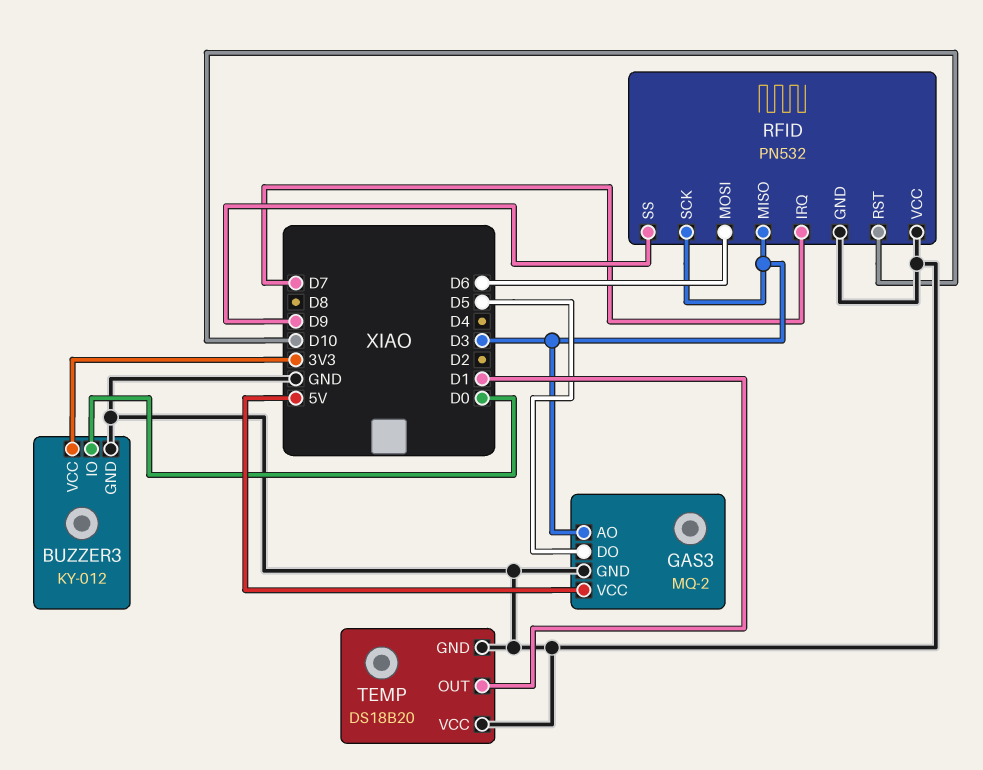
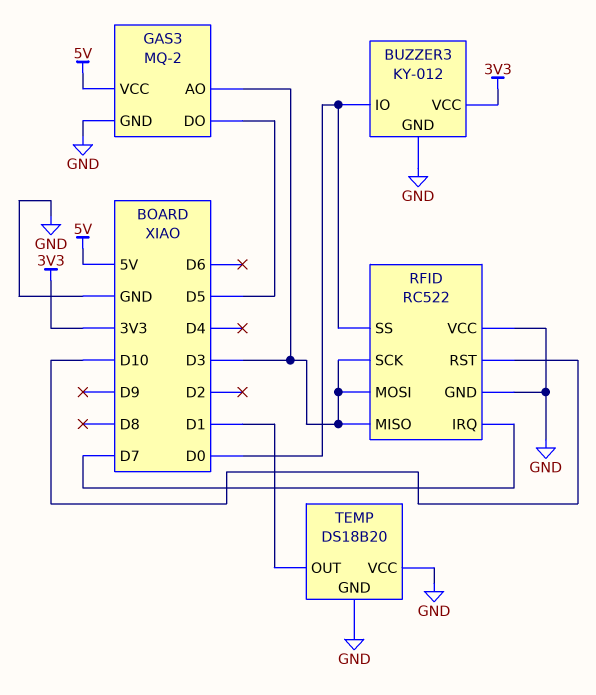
RFID: PN532 -> RC522
RFID pin MOSI: D6 -> D3
RFID pin SS: D9 -> D0

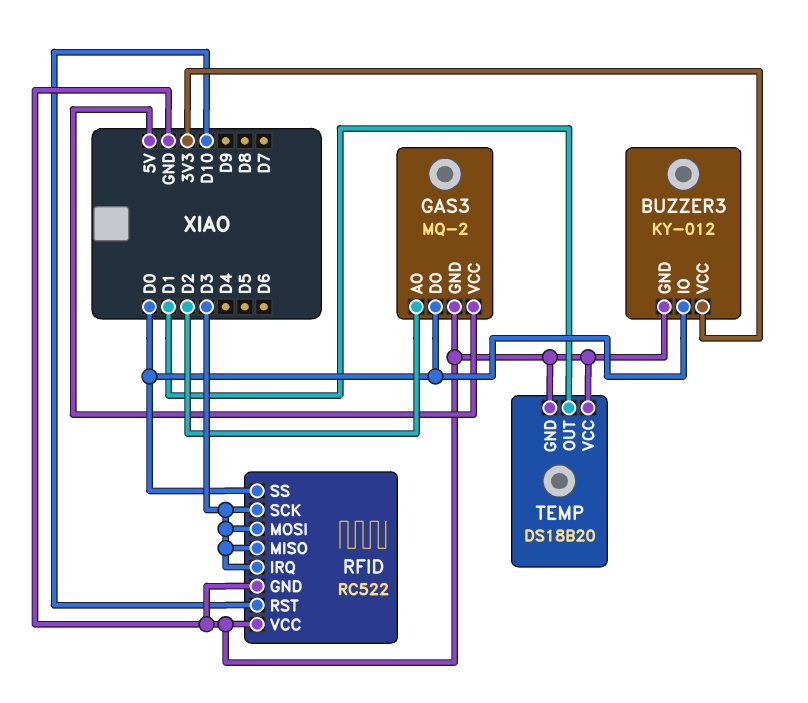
GAS3 pin AO: D3 -> D2
GAS3 pin DO: D5 -> D0
RFID pin IRQ: D7 -> D3

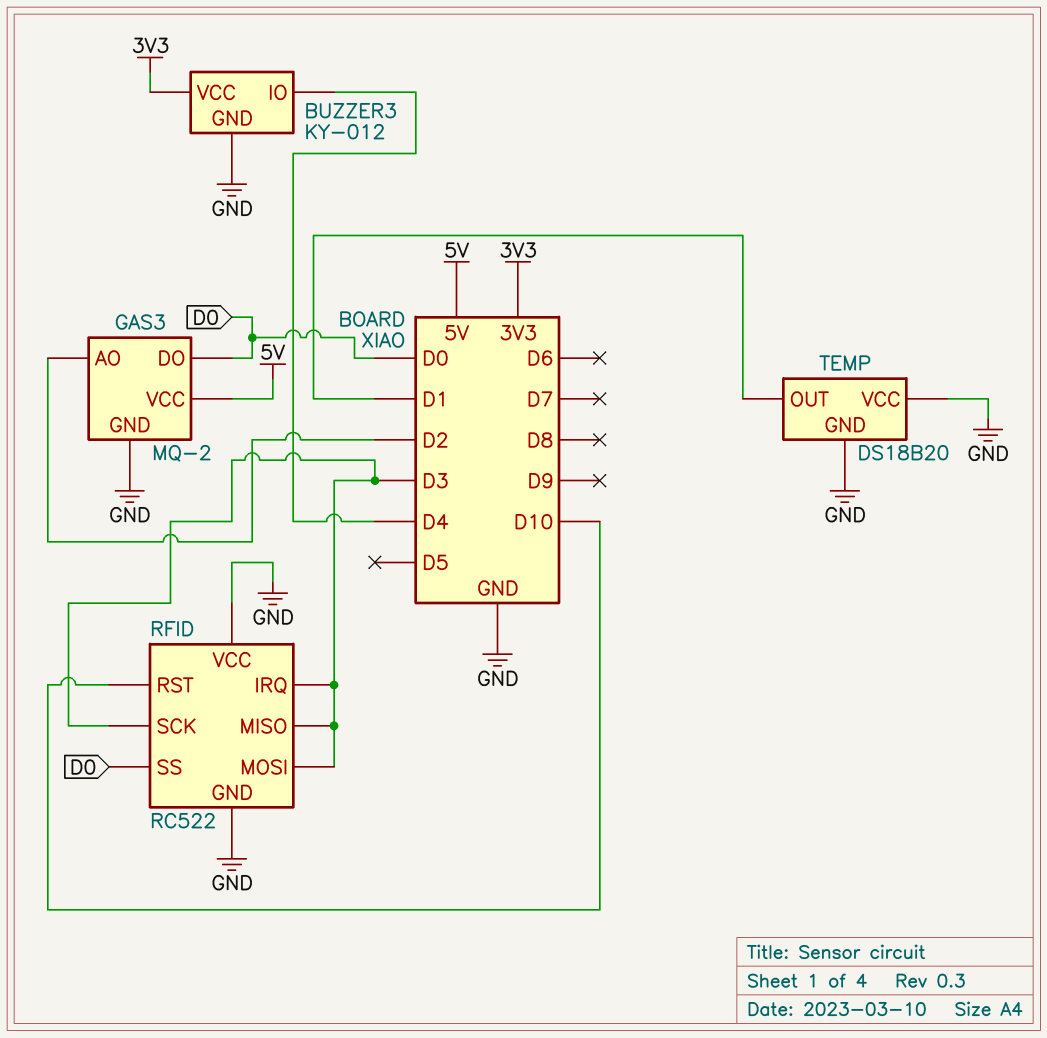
BUZZER3 pin IO: D0 -> D4

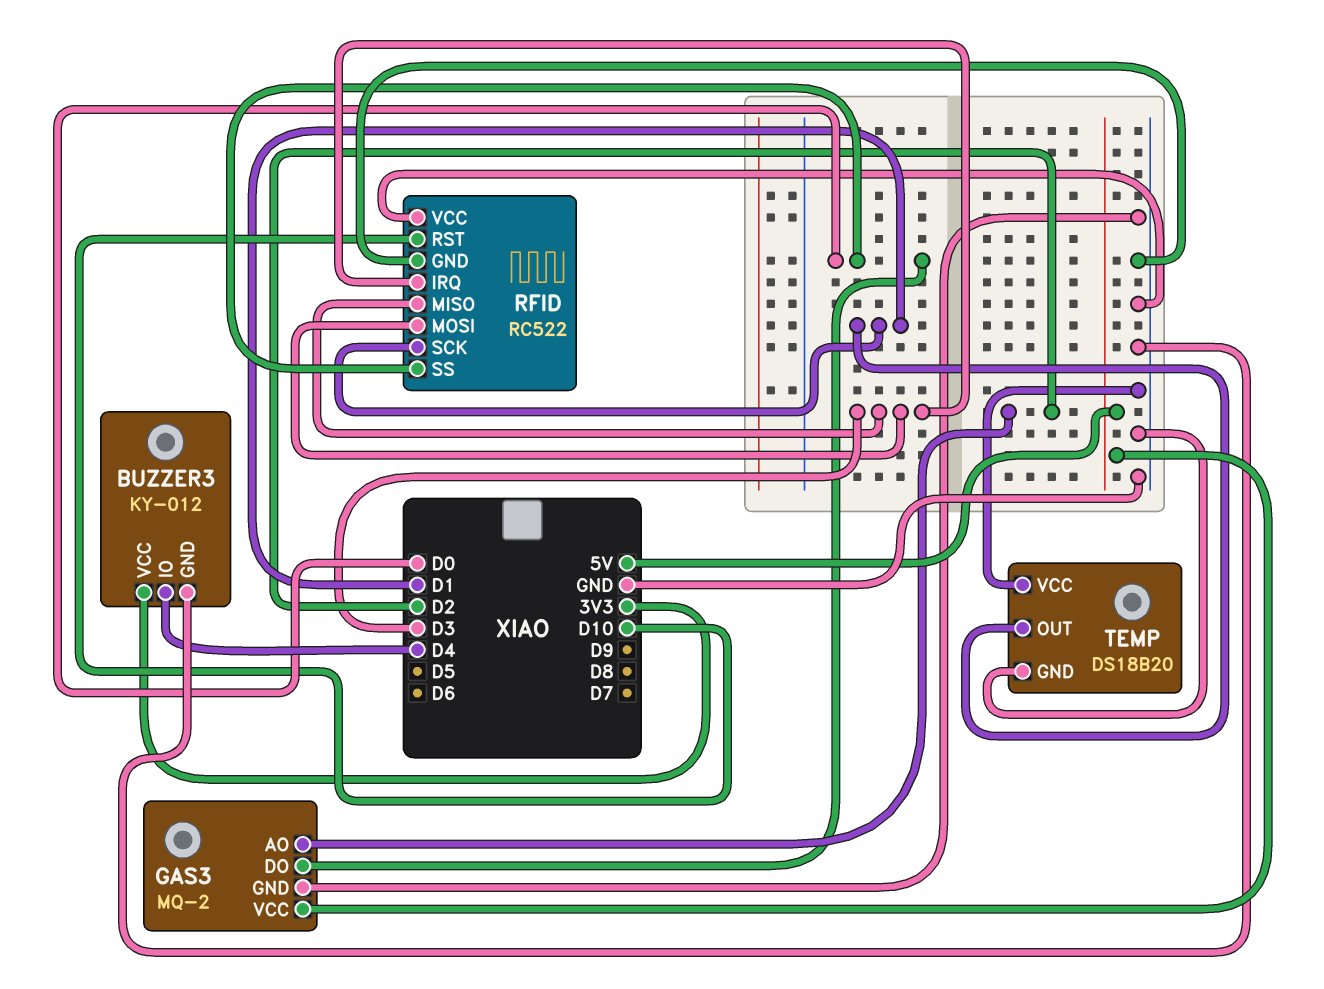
RFID pin SCK: D3 -> D1

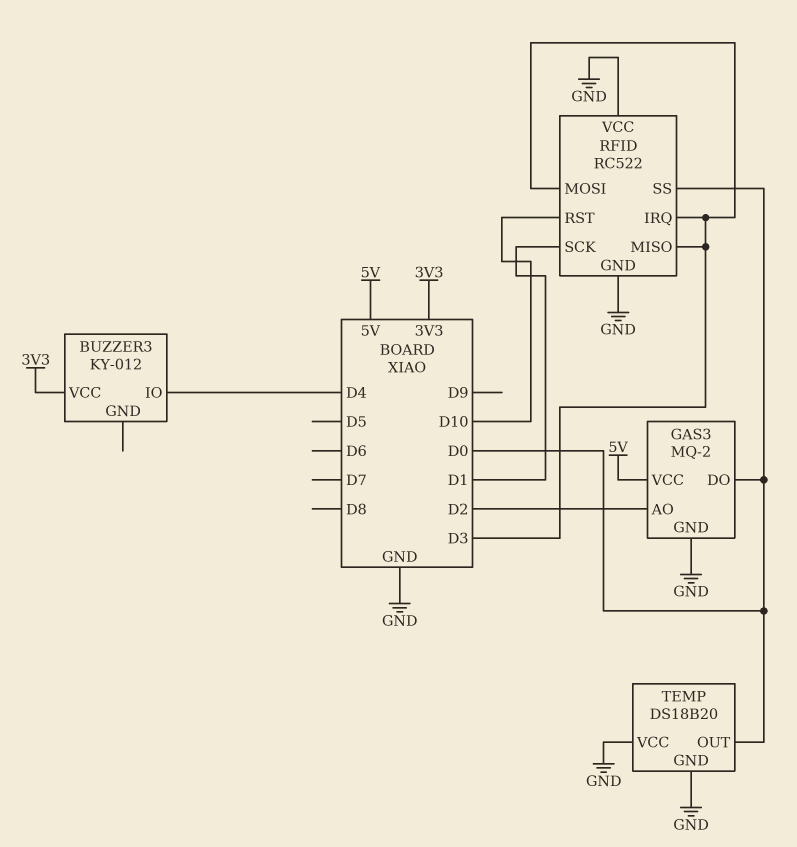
BUZZER3 pin GND: GND -> none
TEMP pin OUT: D1 -> D0

